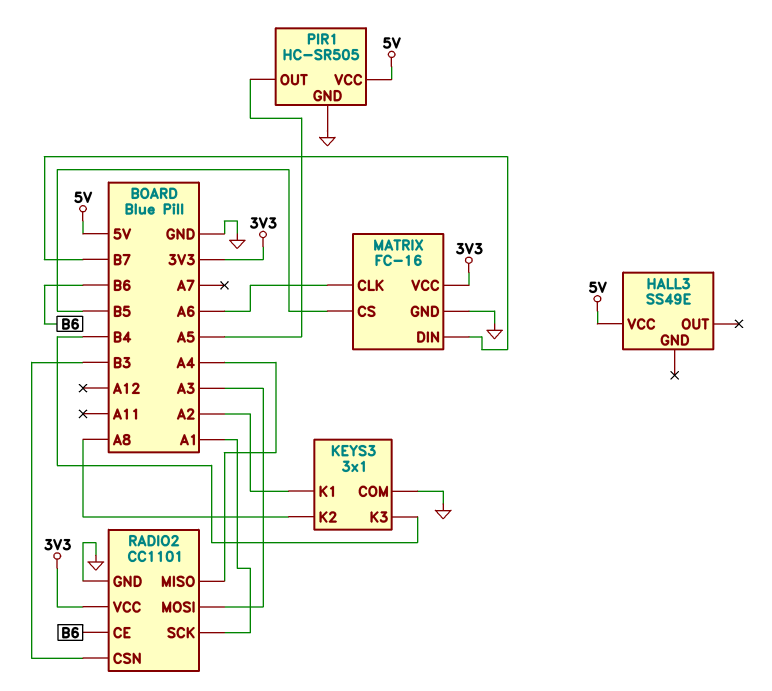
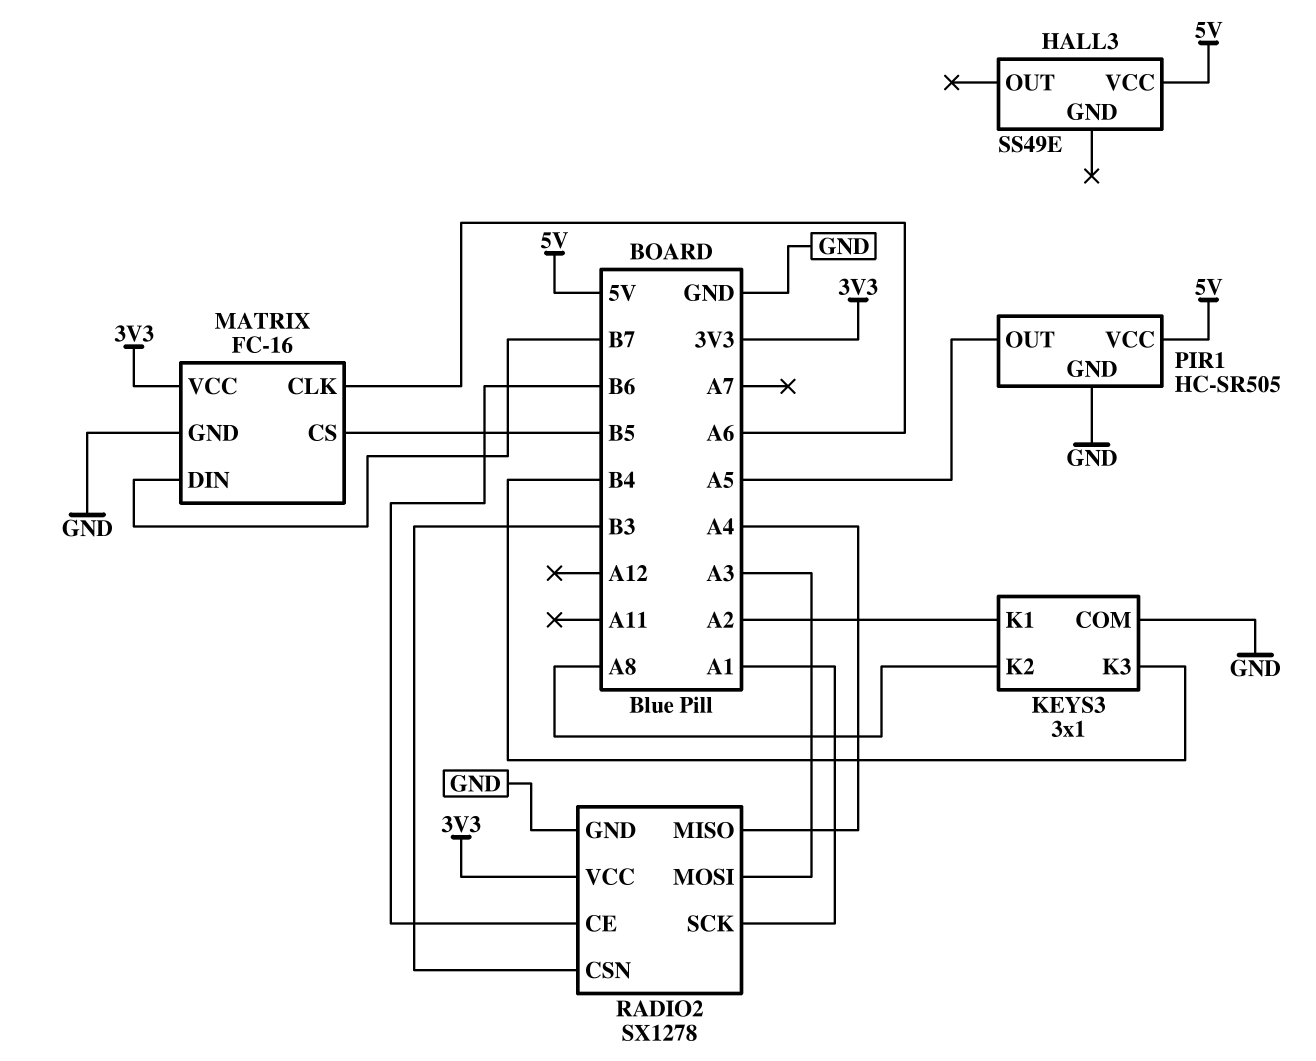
RADIO2: CC1101 -> SX1278

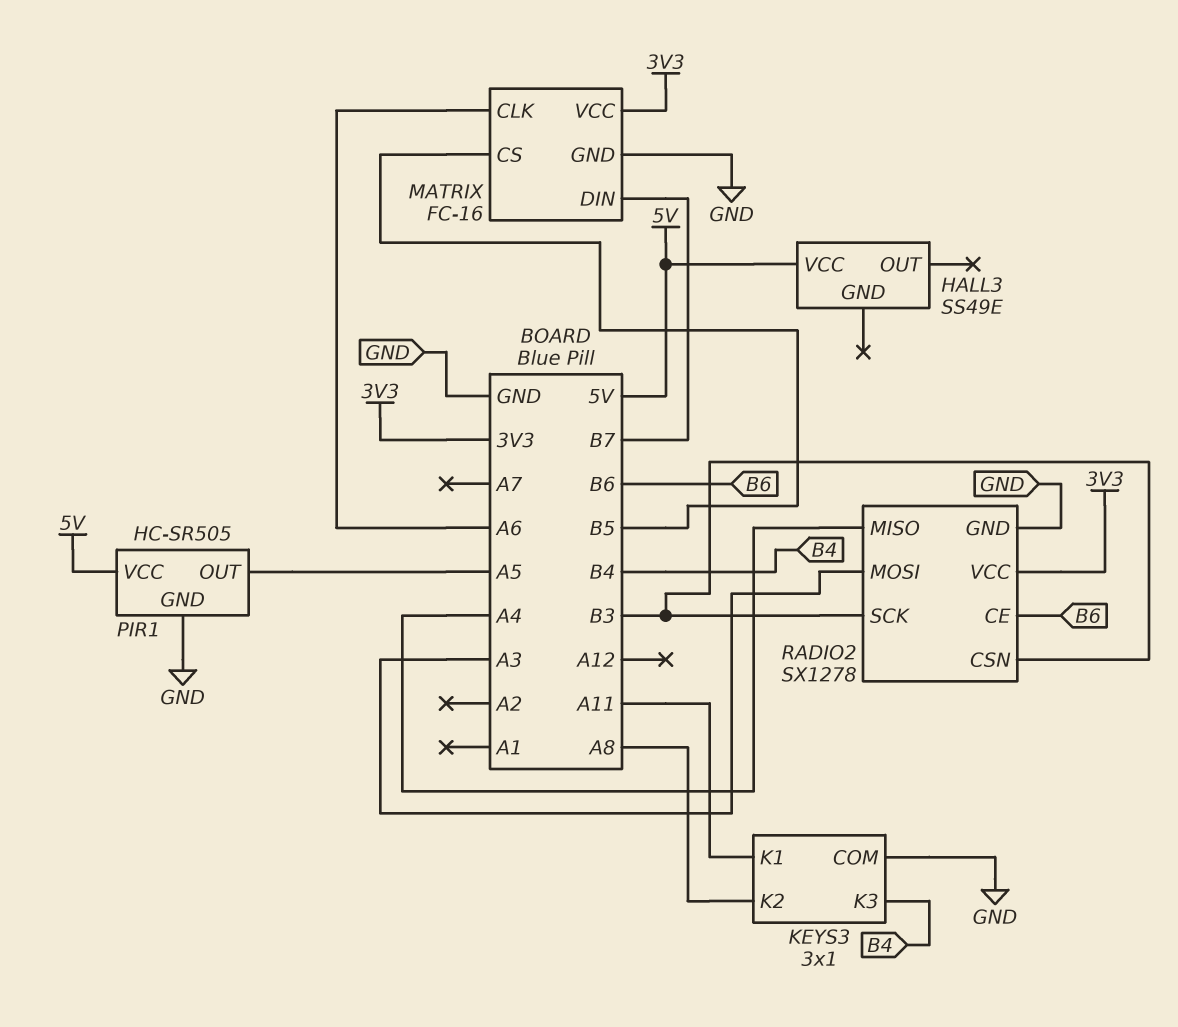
KEYS3 pin K1: A2 -> A11
RADIO2 pin SCK: A1 -> B3

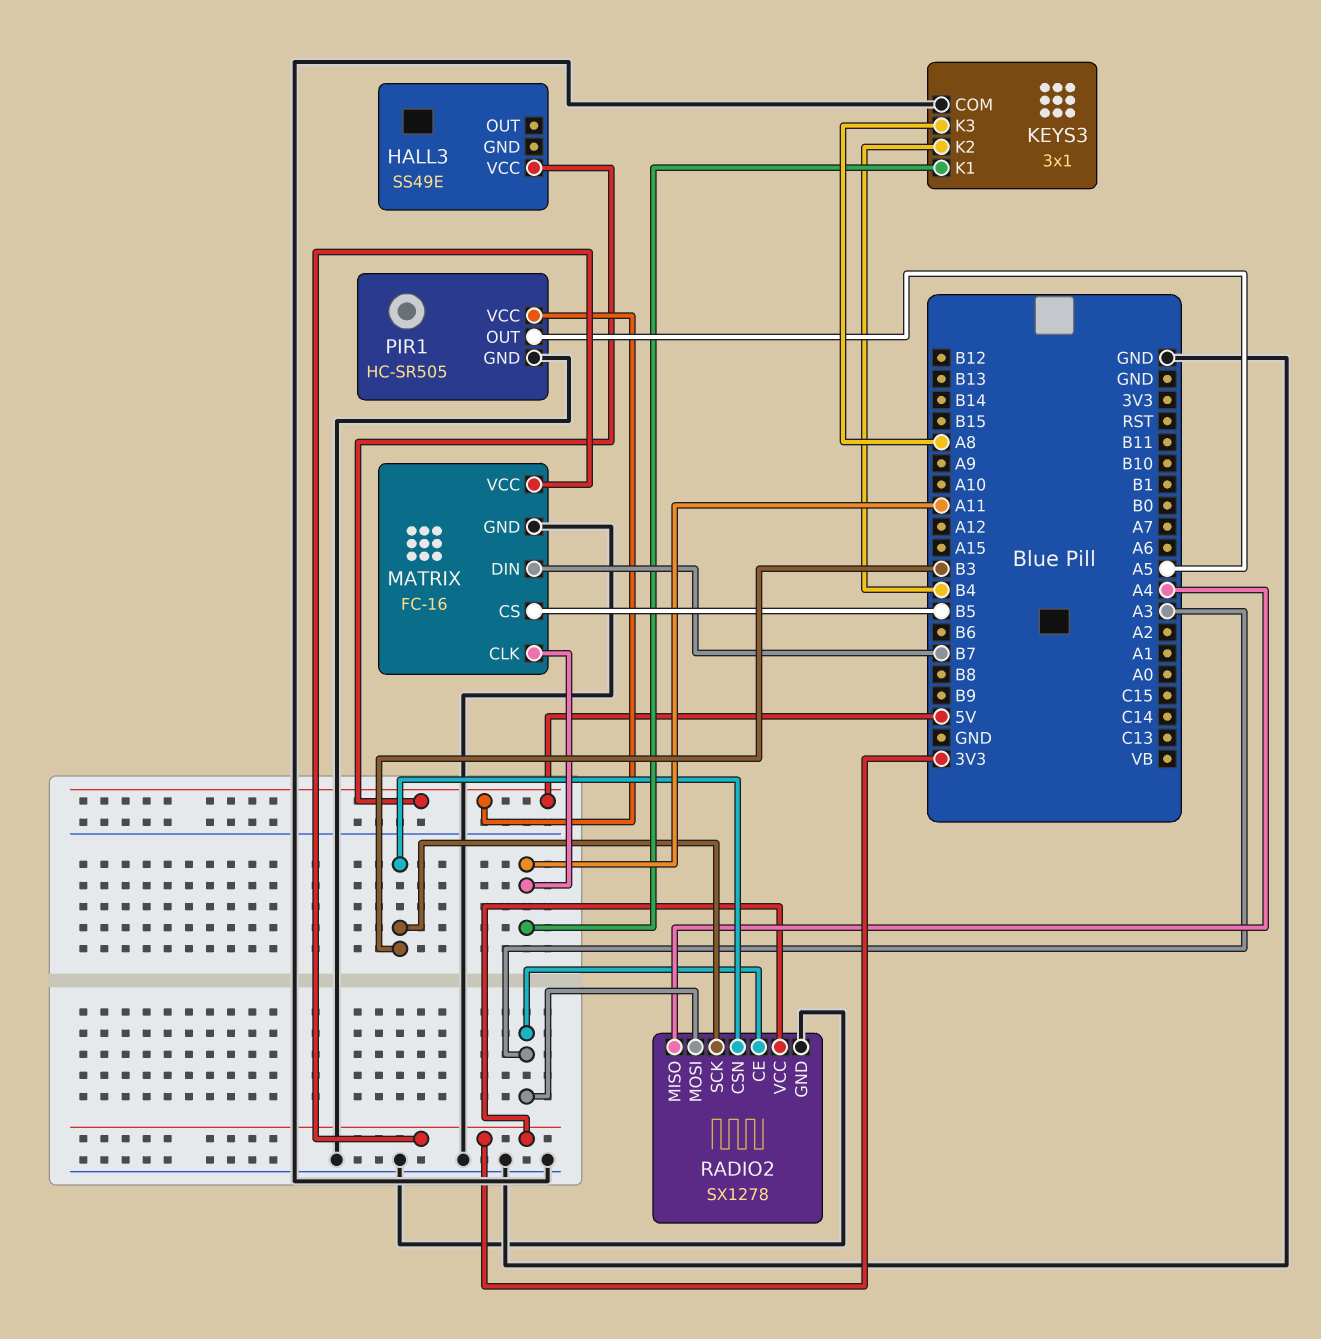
KEYS3 pin K2: A8 -> B4
KEYS3 pin K3: B4 -> A8
MATRIX pin CLK: A6 -> A11
RADIO2 pin CE: B6 -> A3

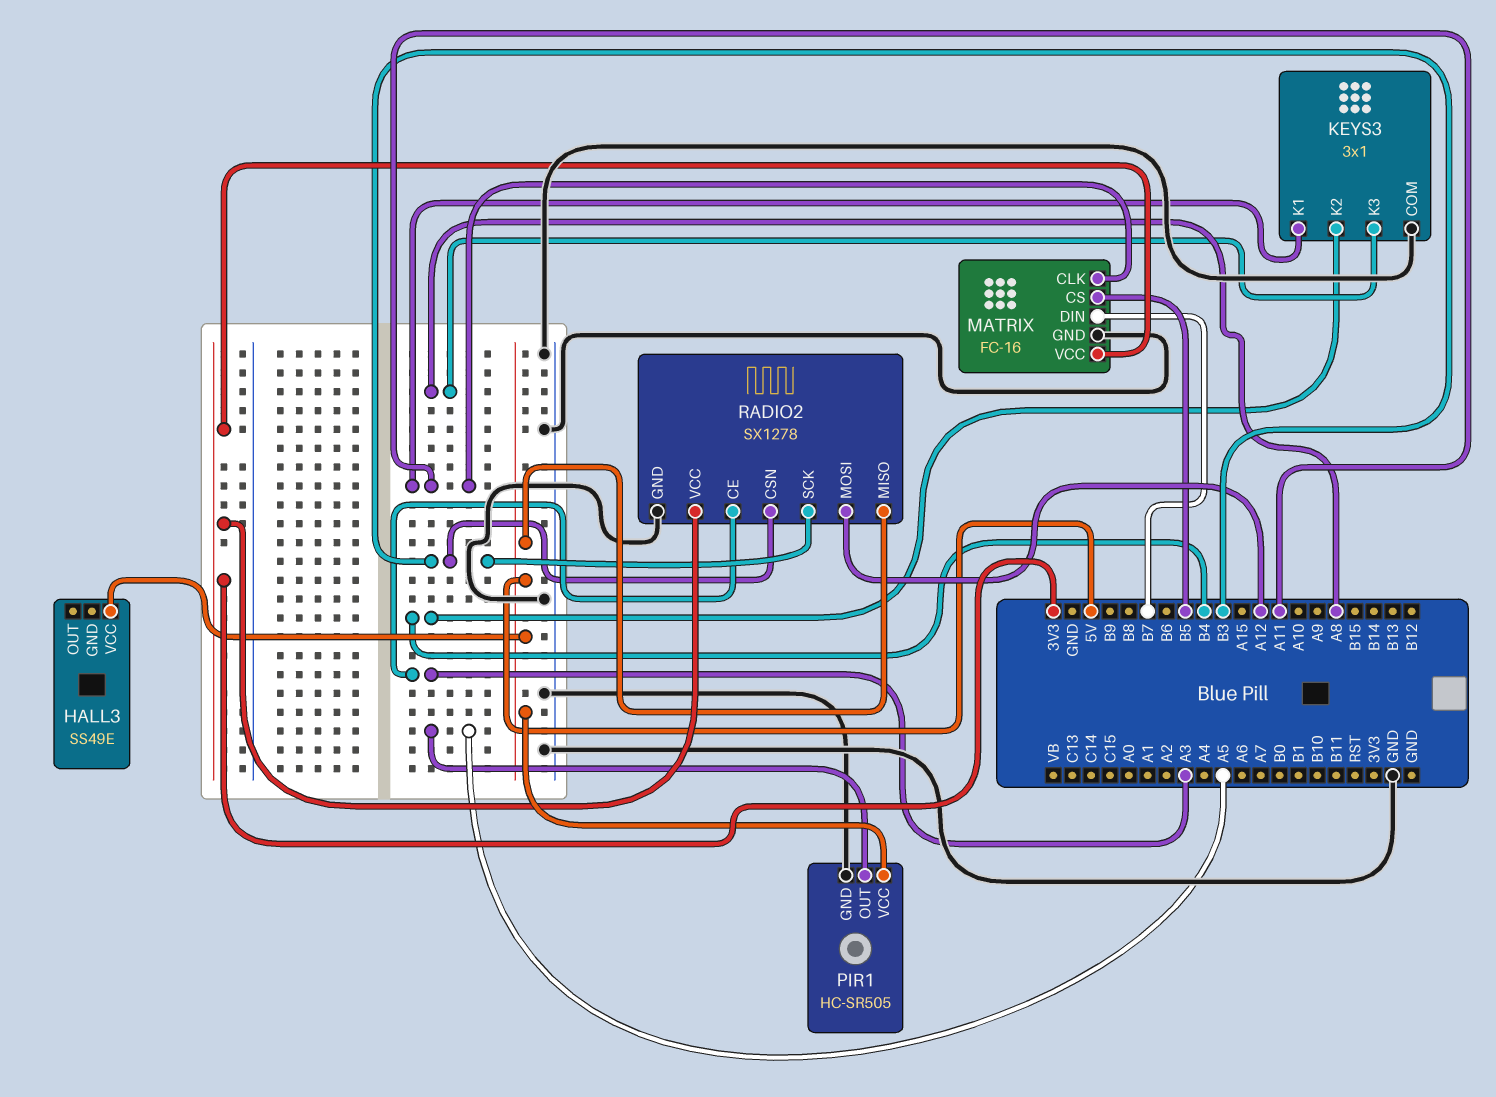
RADIO2 pin MISO: A4 -> 5V
RADIO2 pin MOSI: A3 -> A12

